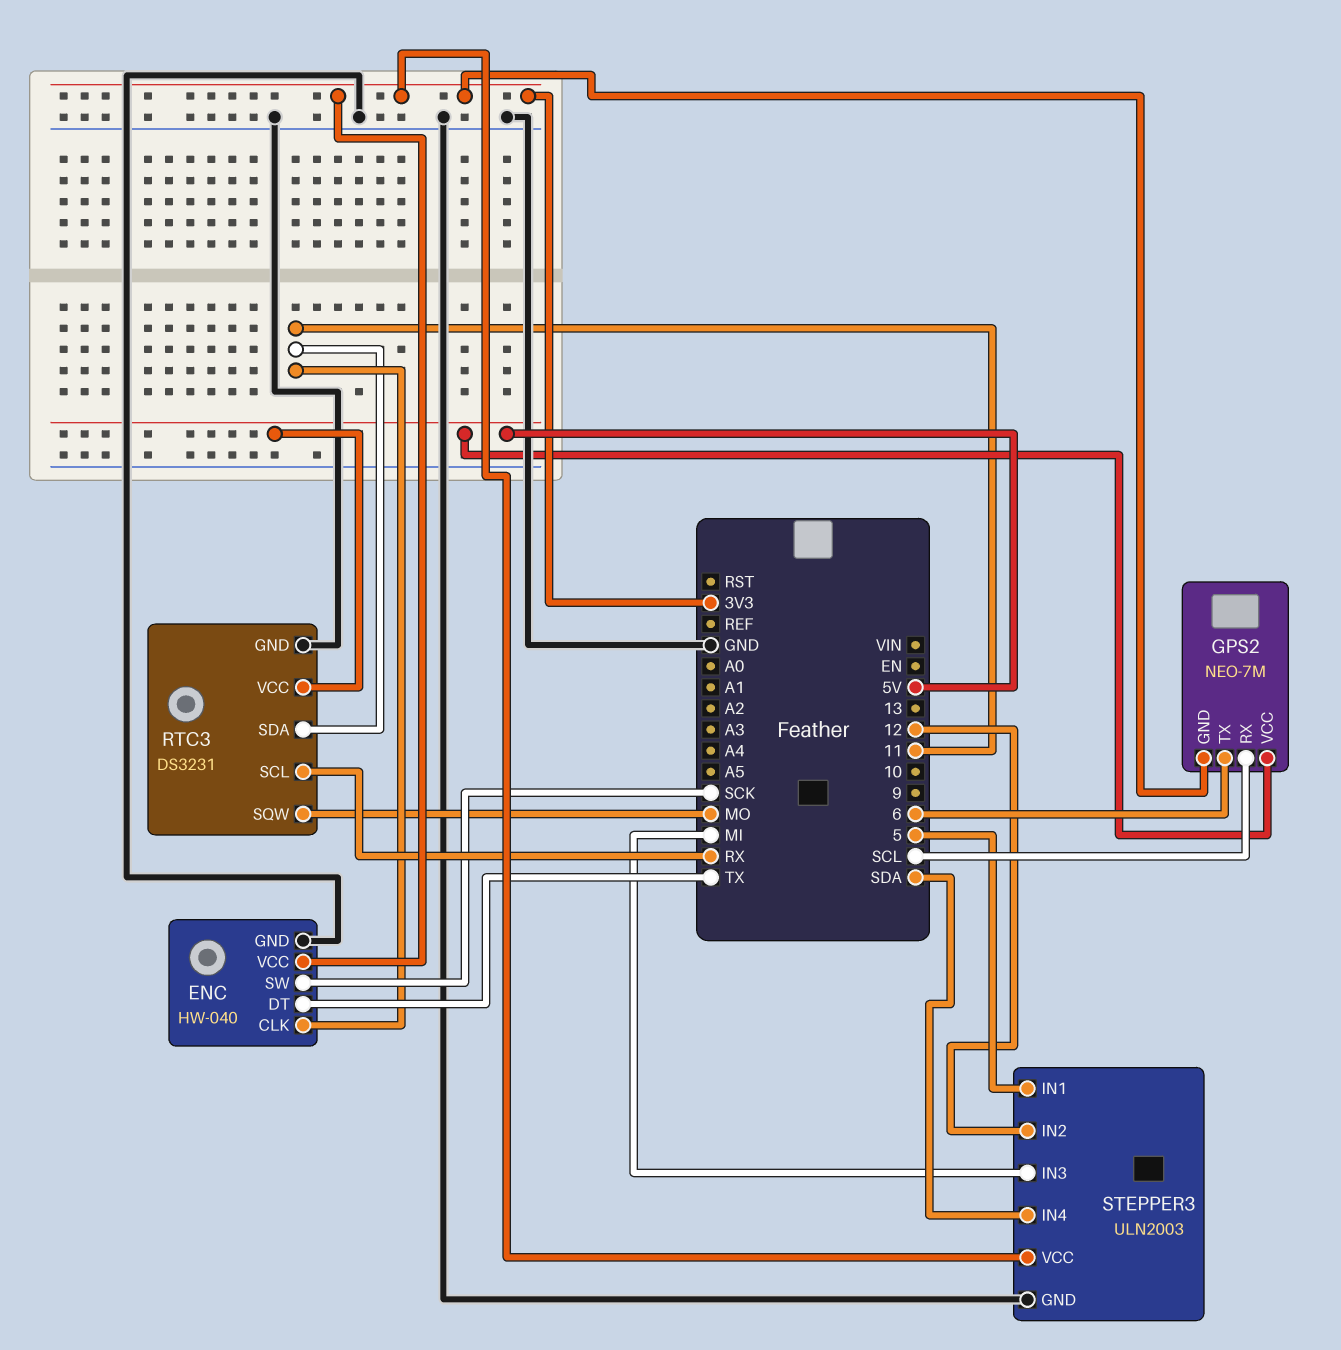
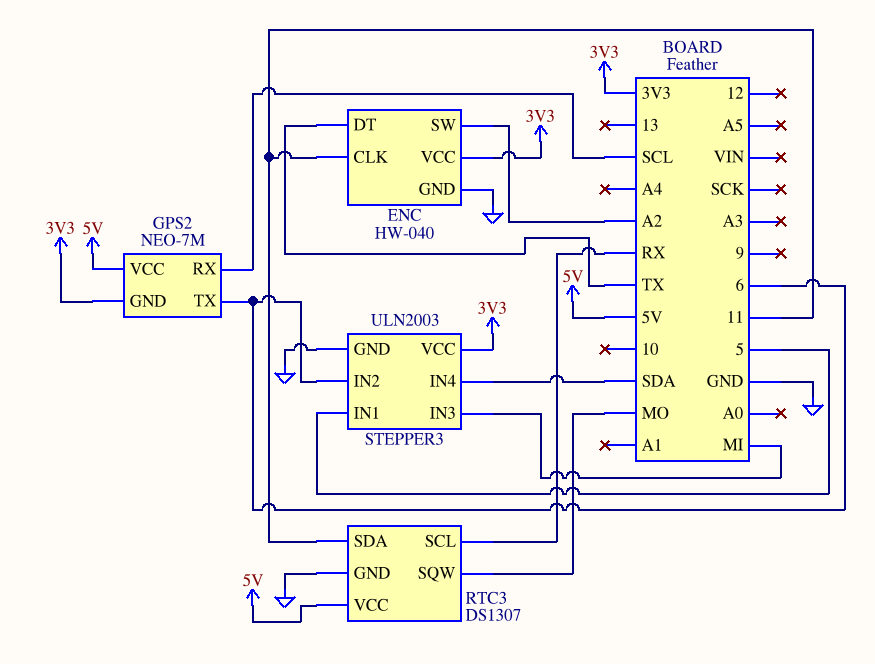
ENC pin SW: SCK -> A2
RTC3: DS3231 -> DS1307
STEPPER3 pin IN2: 12 -> 6

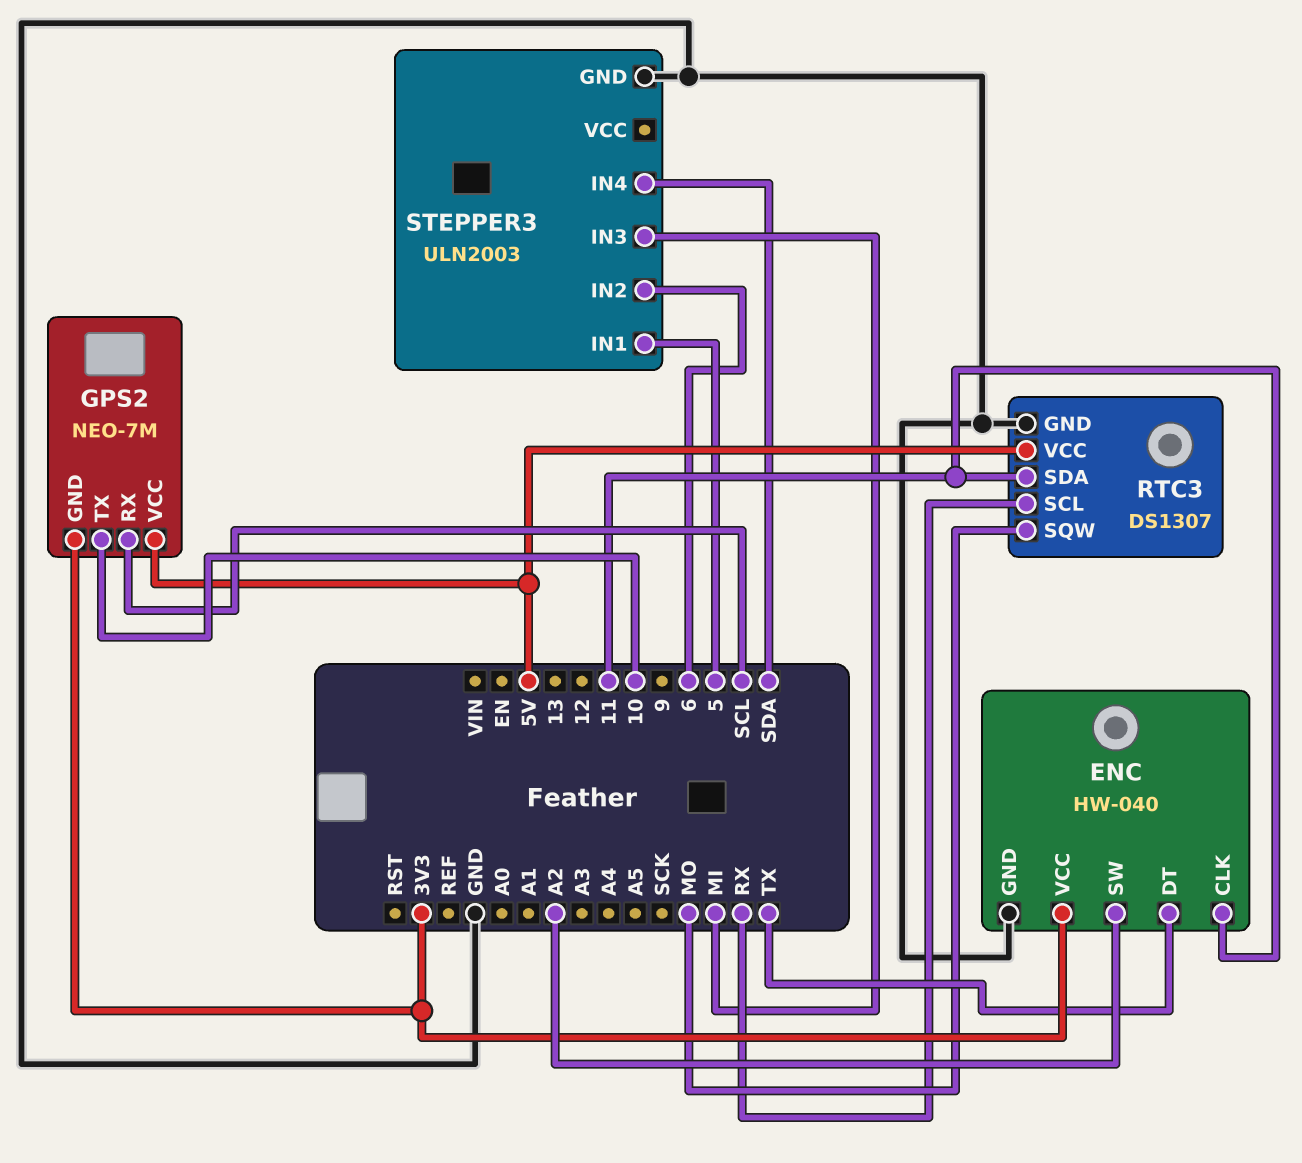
GPS2 pin TX: 6 -> 10
STEPPER3 pin VCC: 3V3 -> none

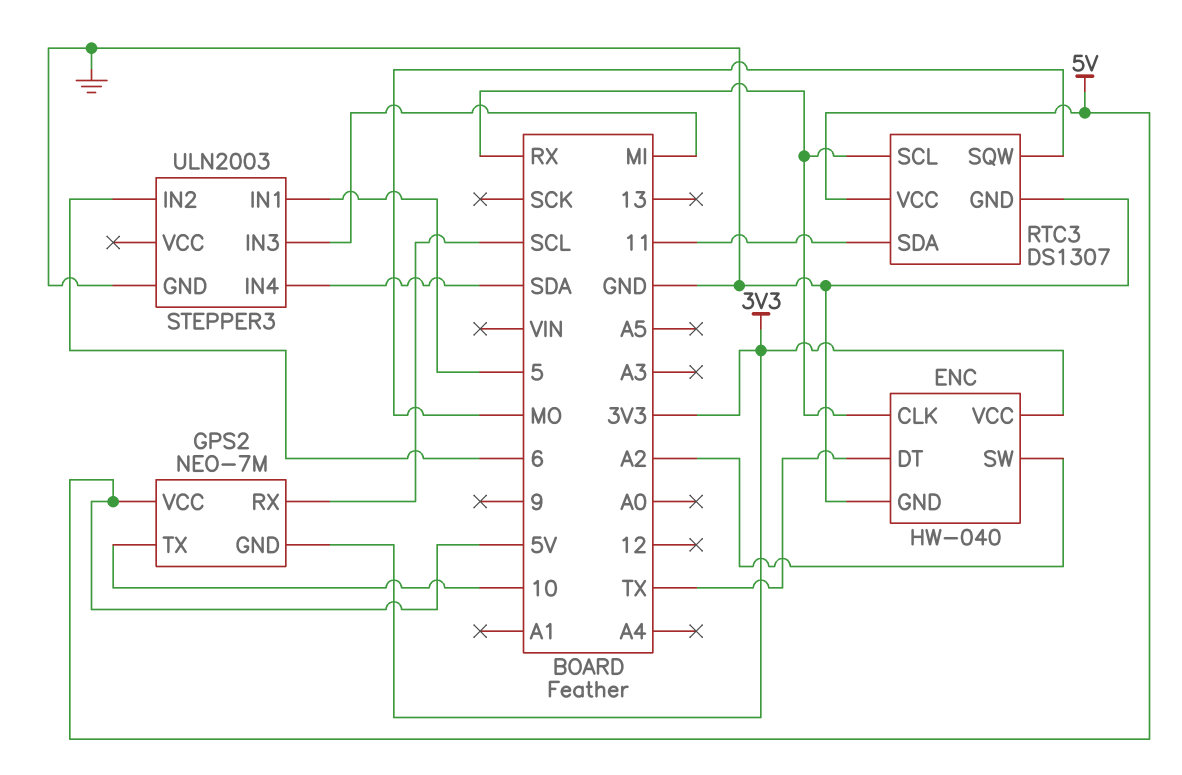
ENC pin CLK: 11 -> RX

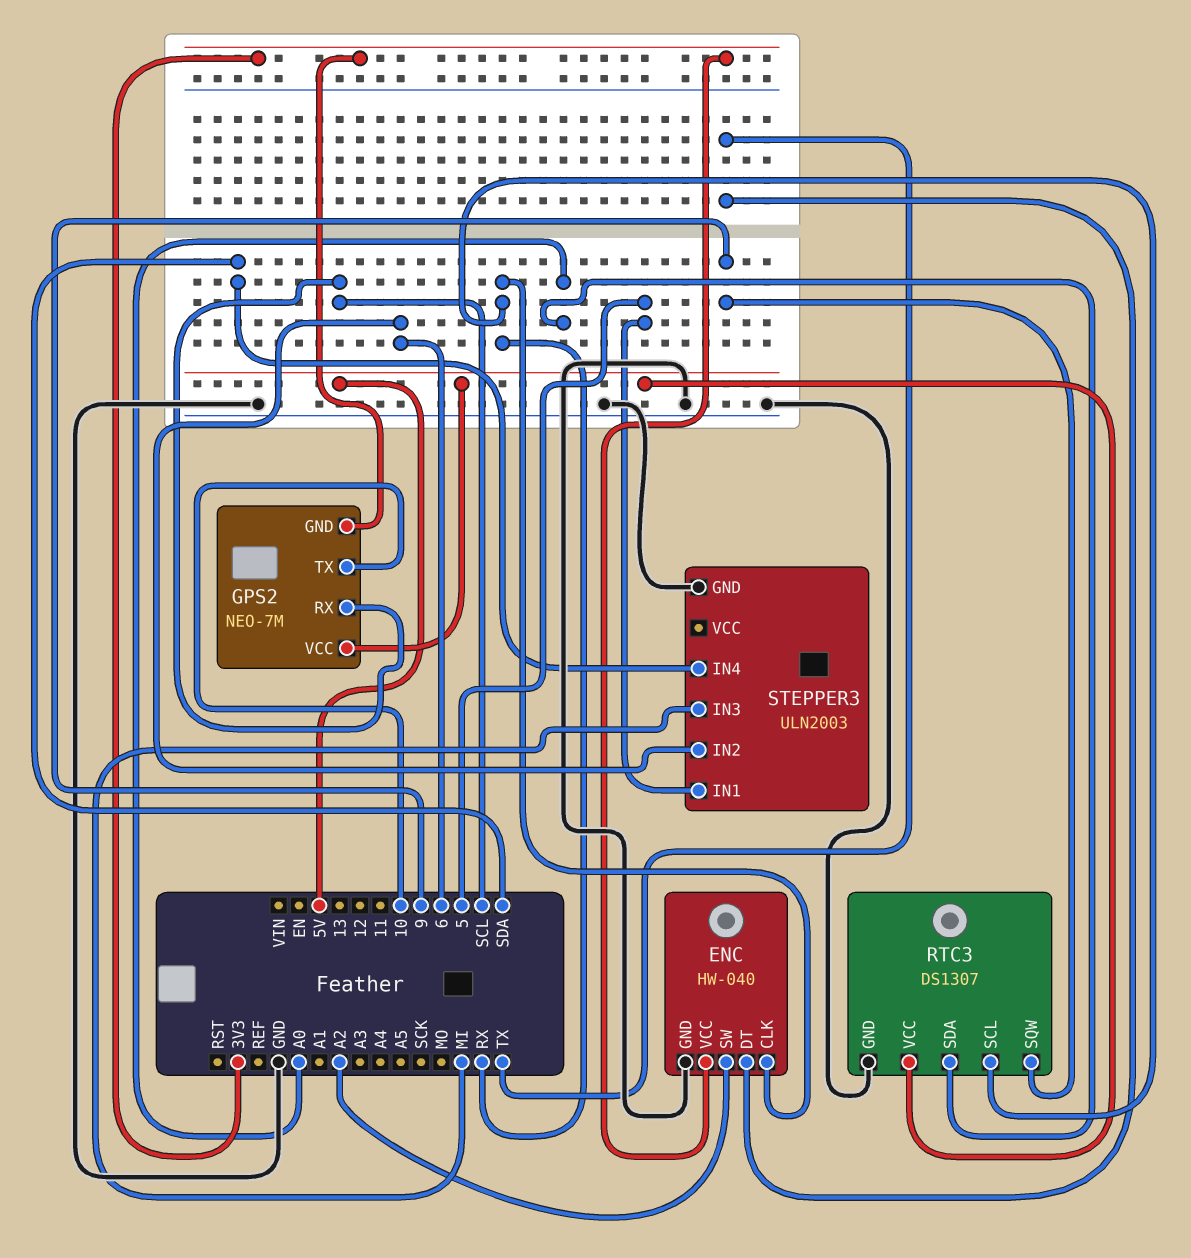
RTC3 pin SDA: 11 -> A0
RTC3 pin SQW: MO -> 9

